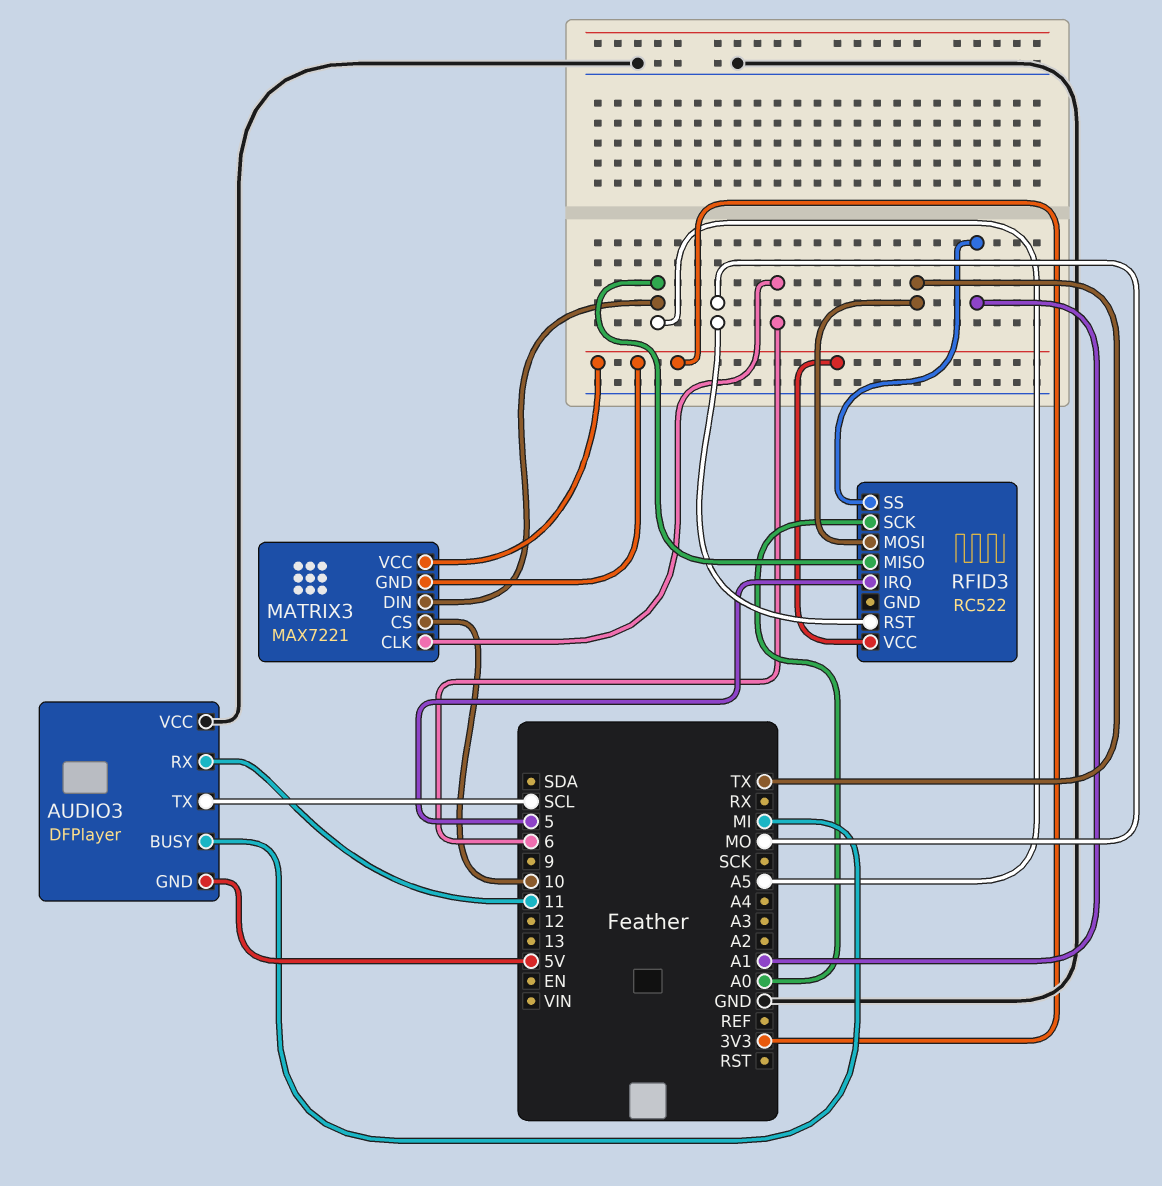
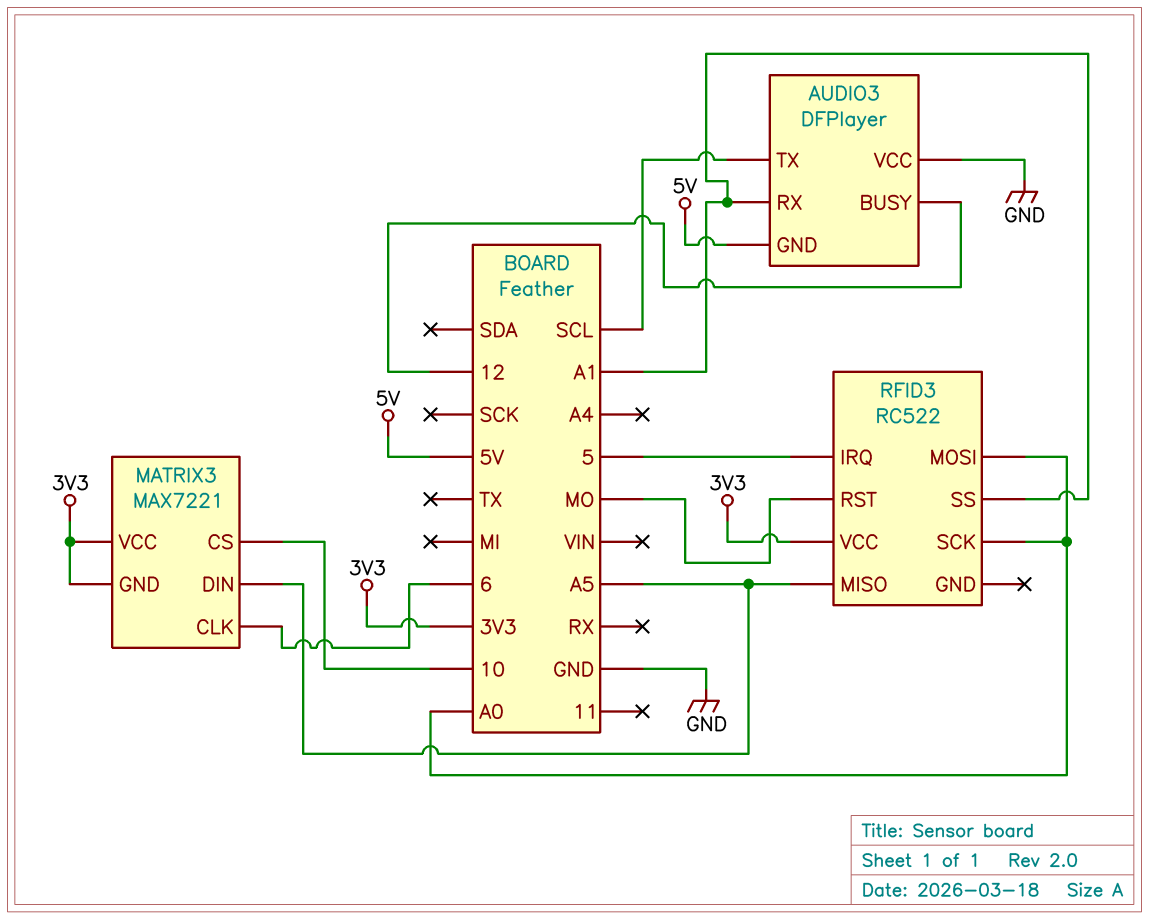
AUDIO3 pin BUSY: MI -> 12
AUDIO3 pin RX: 11 -> A1
RFID3 pin MOSI: TX -> A0

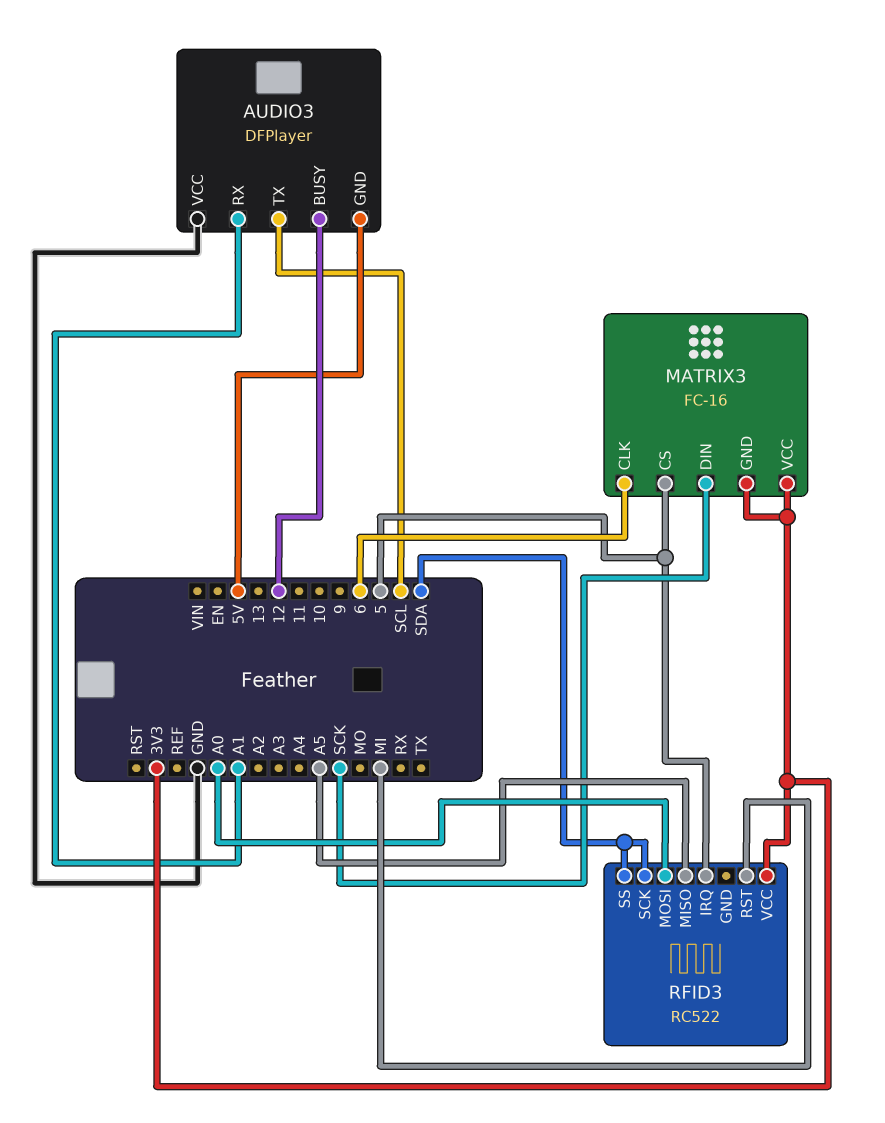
MATRIX3: MAX7221 -> FC-16
MATRIX3 pin CS: 10 -> 5
MATRIX3 pin DIN: A5 -> SCK
RFID3 pin RST: MO -> MI
RFID3 pin SCK: A0 -> SDA
RFID3 pin SS: A1 -> SDA

